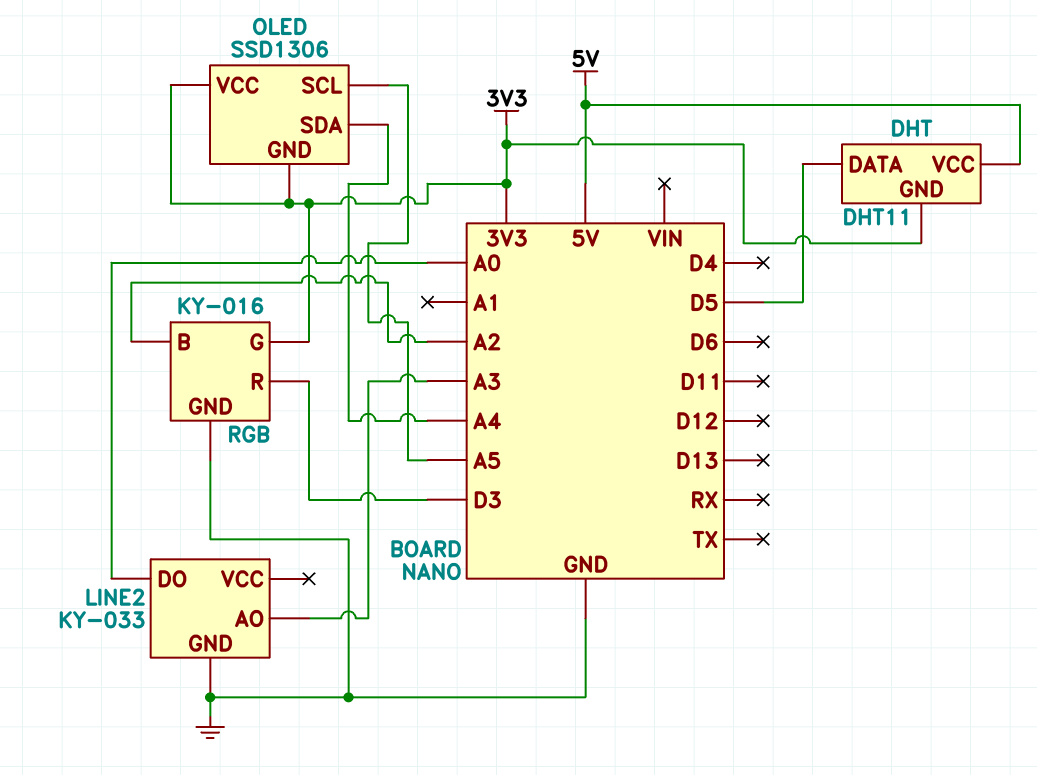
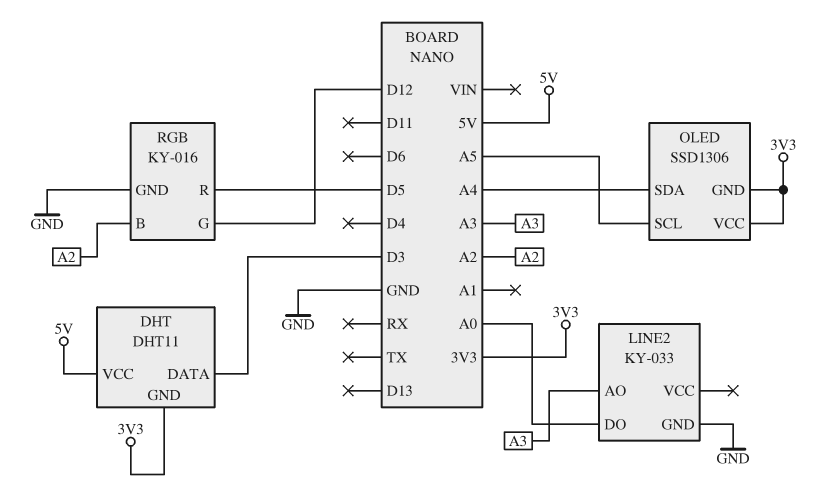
DHT pin DATA: D5 -> D3
RGB pin G: 3V3 -> D12
RGB pin R: D3 -> D5

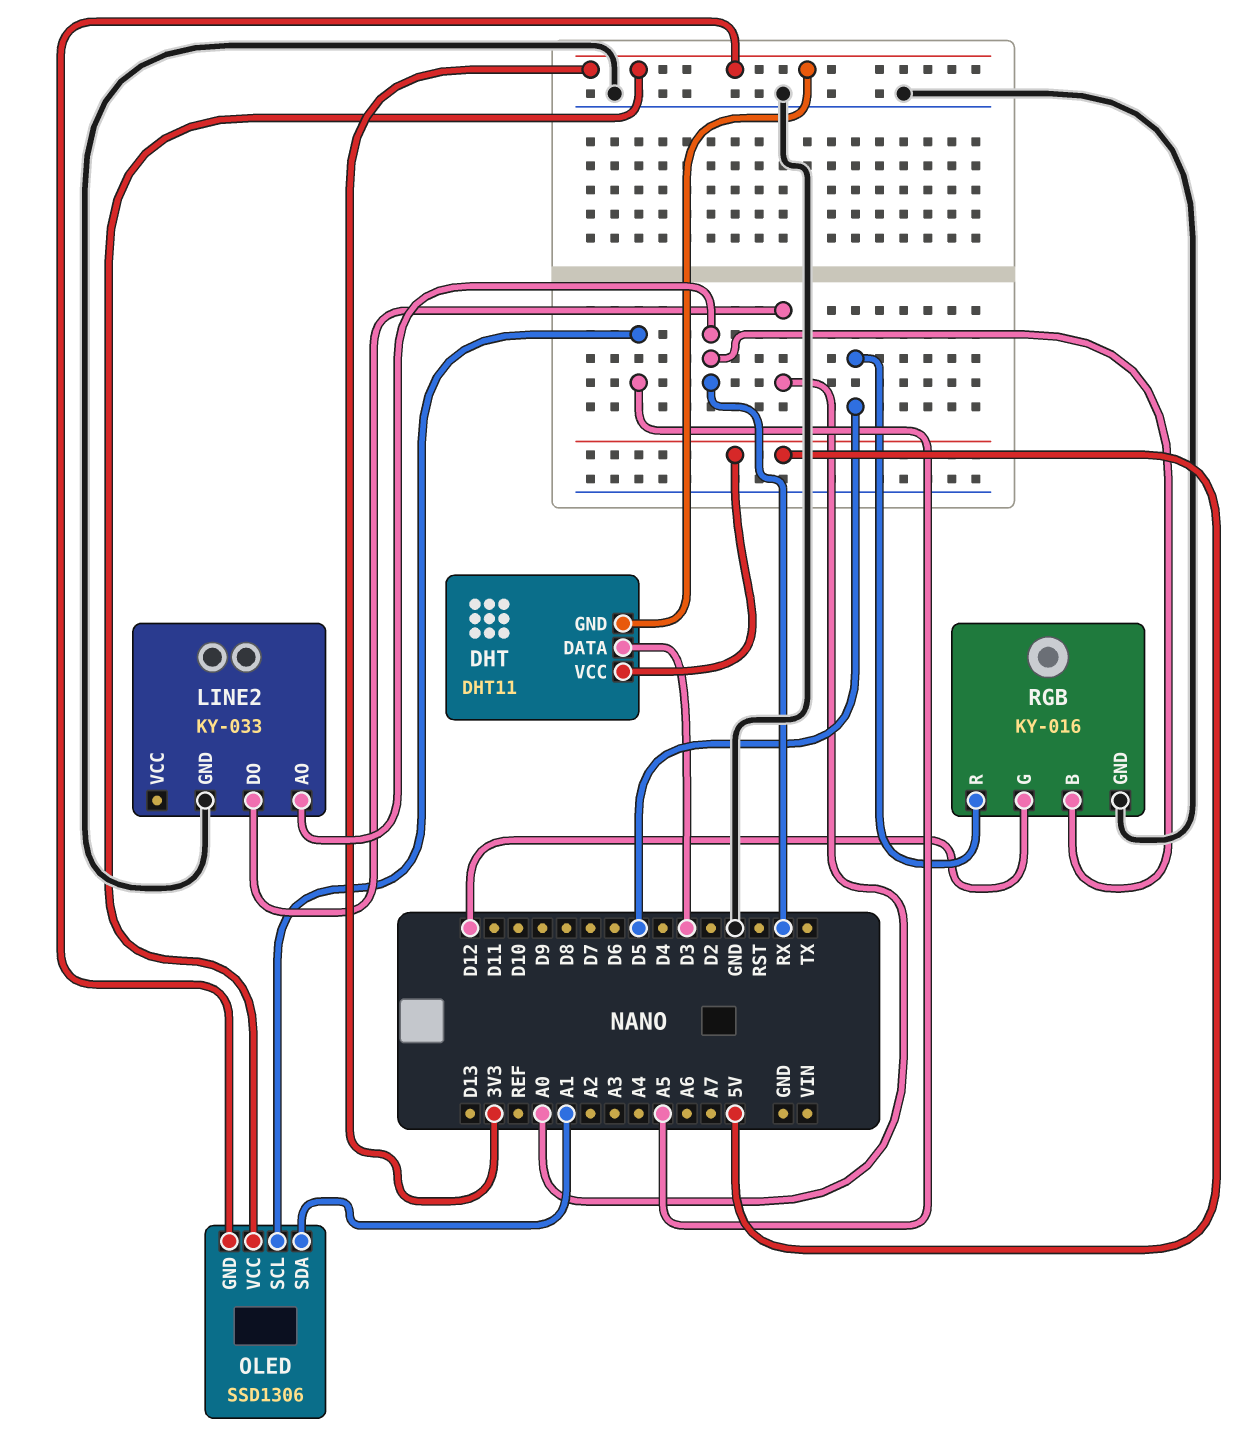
LINE2 pin AO: A3 -> RX
OLED pin SDA: A4 -> A1
RGB pin B: A2 -> RX

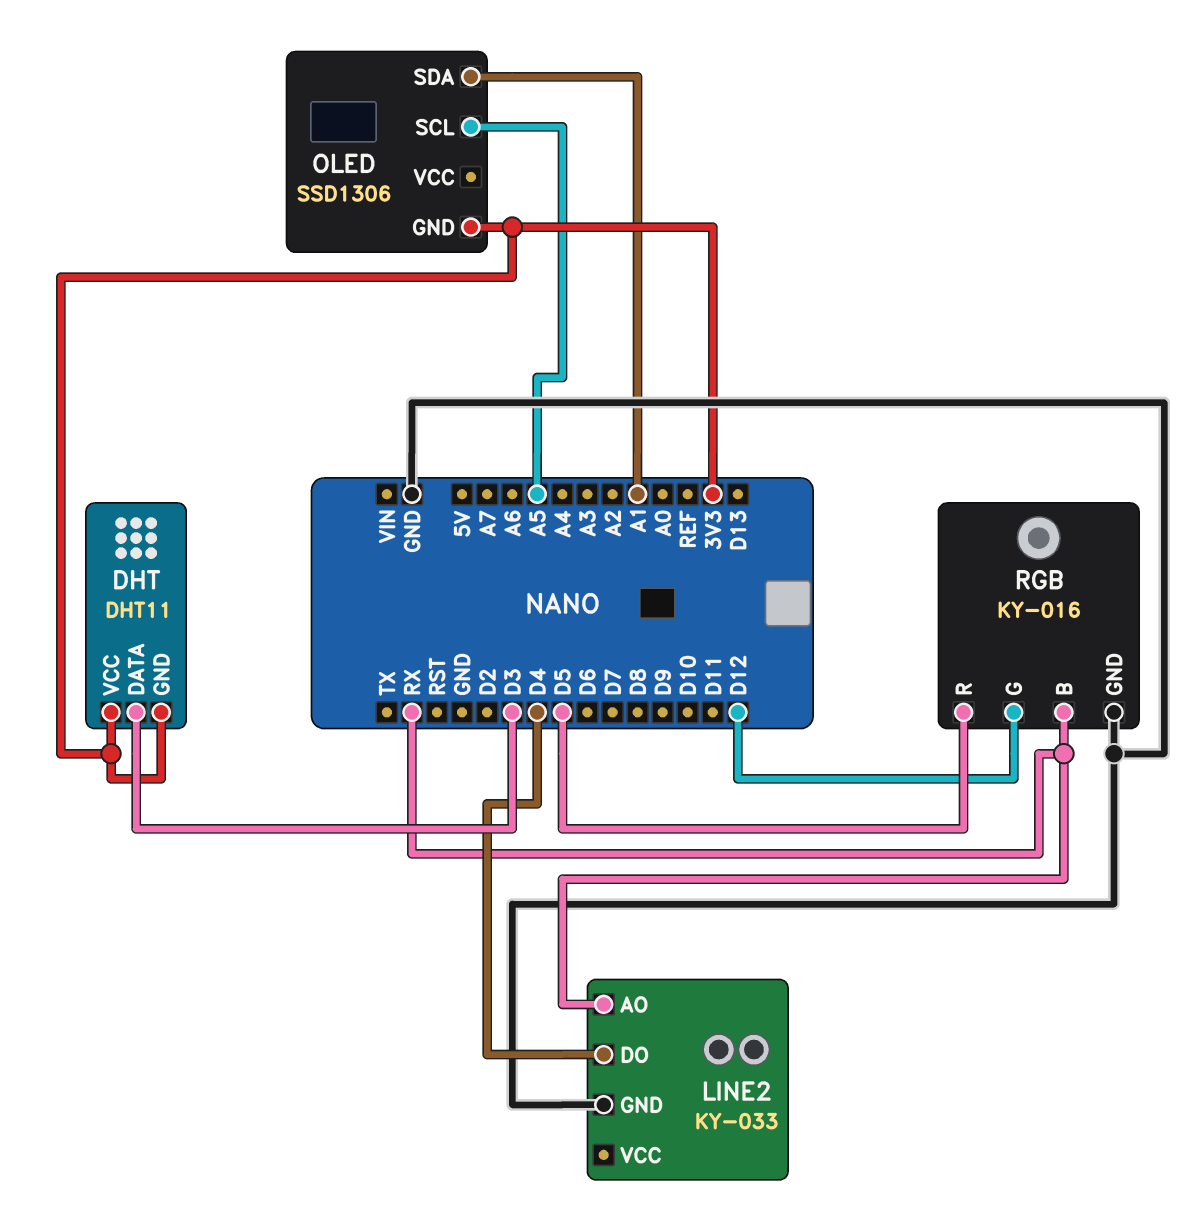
DHT pin VCC: 5V -> 3V3
LINE2 pin DO: A0 -> D4
OLED pin VCC: 3V3 -> none

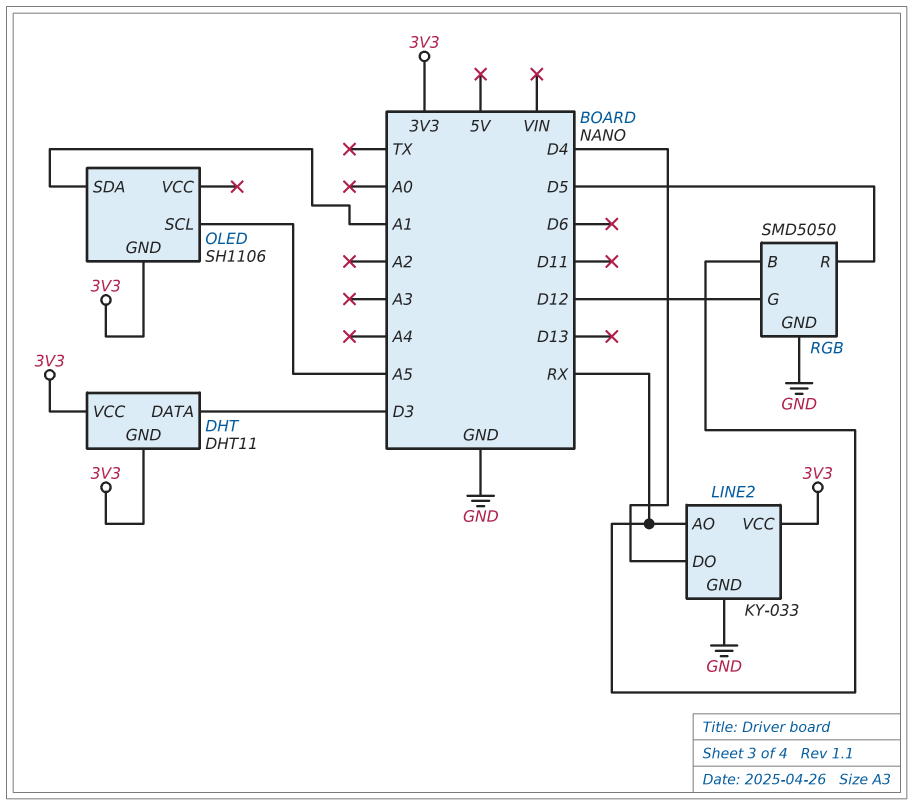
LINE2 pin VCC: none -> 3V3
OLED: SSD1306 -> SH1106
RGB: KY-016 -> SMD5050

